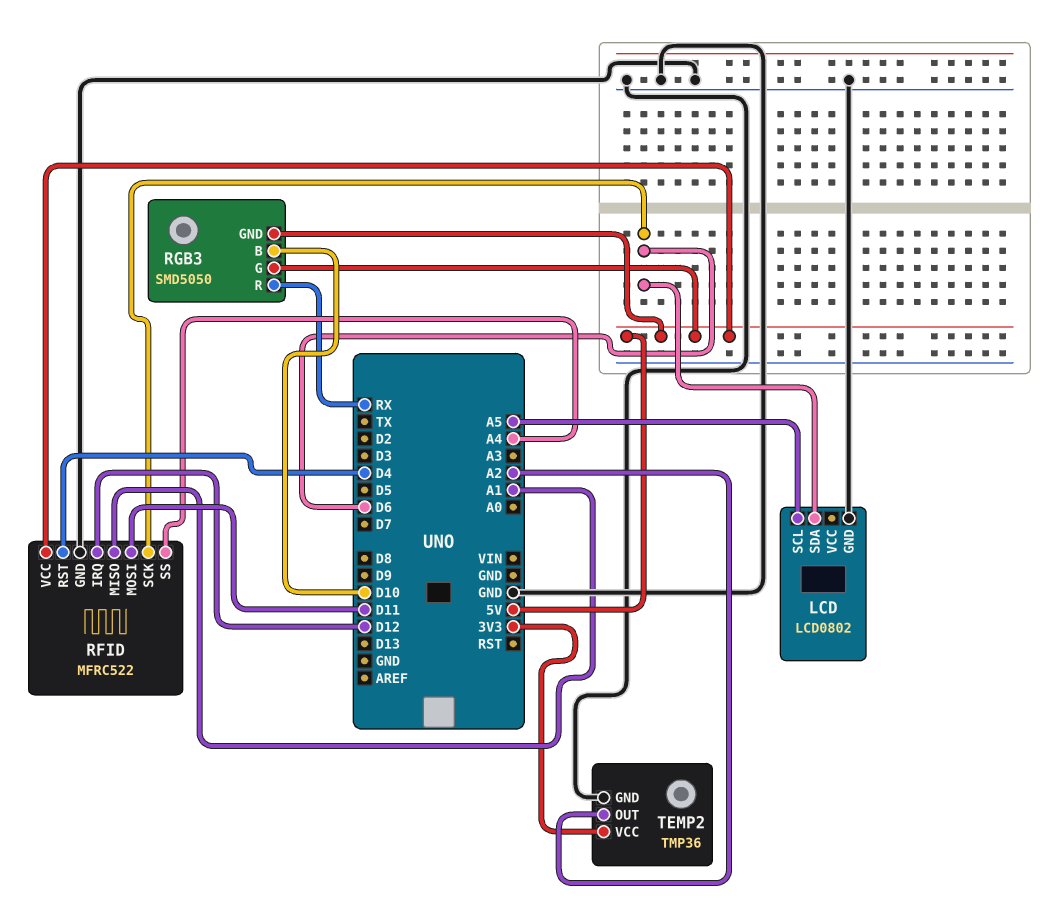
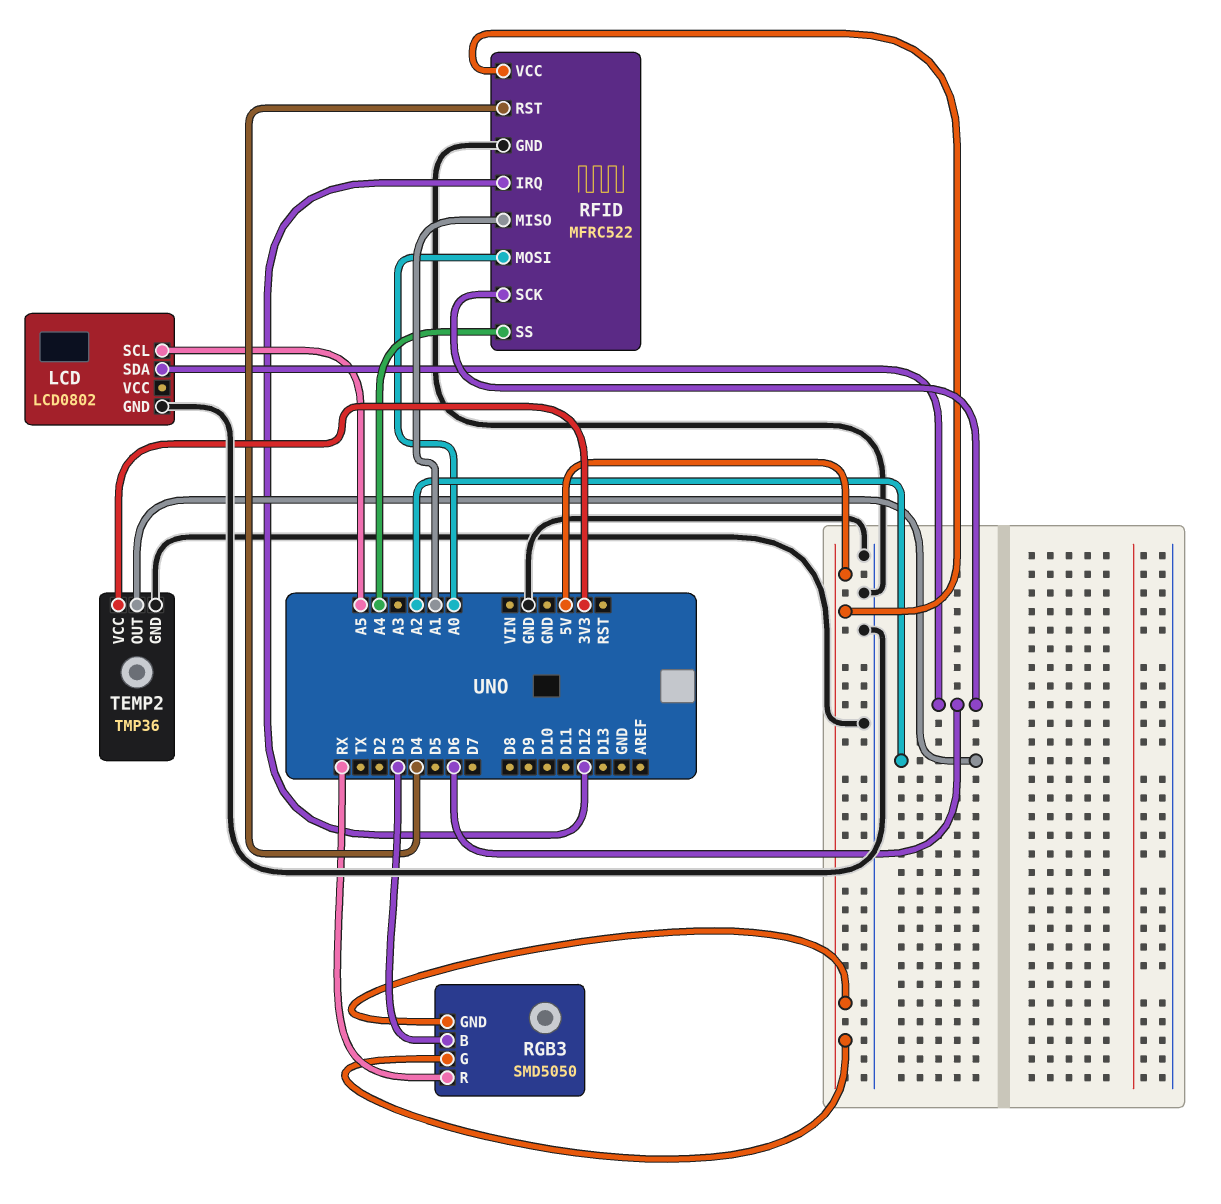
RFID pin MOSI: D11 -> A0
RGB3 pin B: D10 -> D3

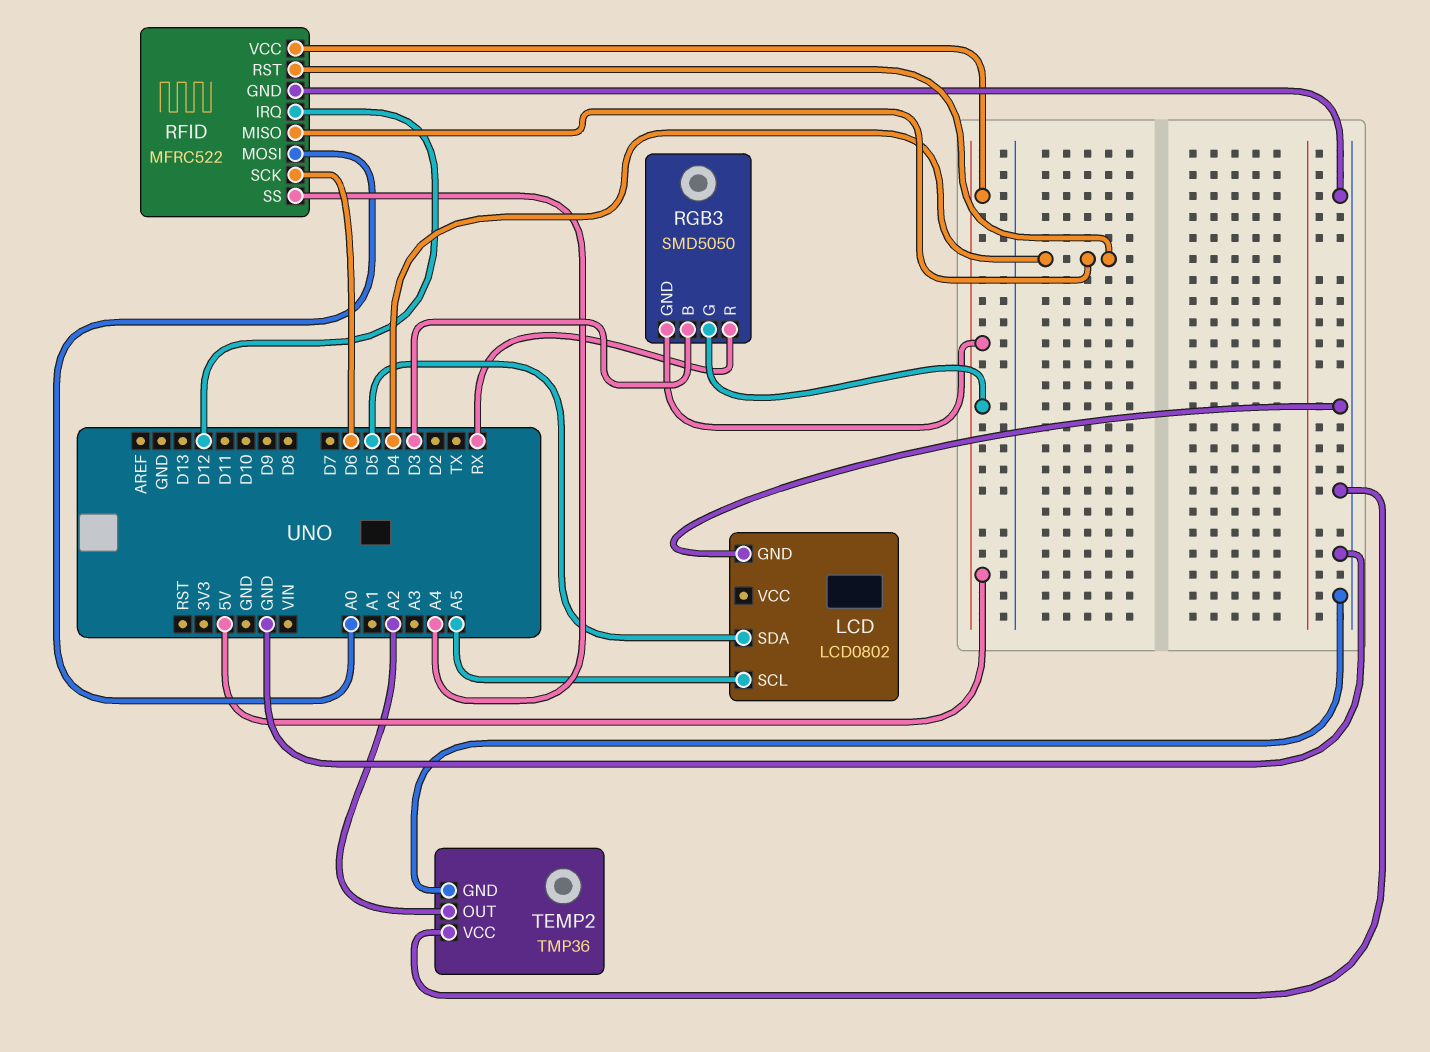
LCD pin SDA: D6 -> D5
RFID pin MISO: A1 -> D4
TEMP2 pin VCC: 3V3 -> GND

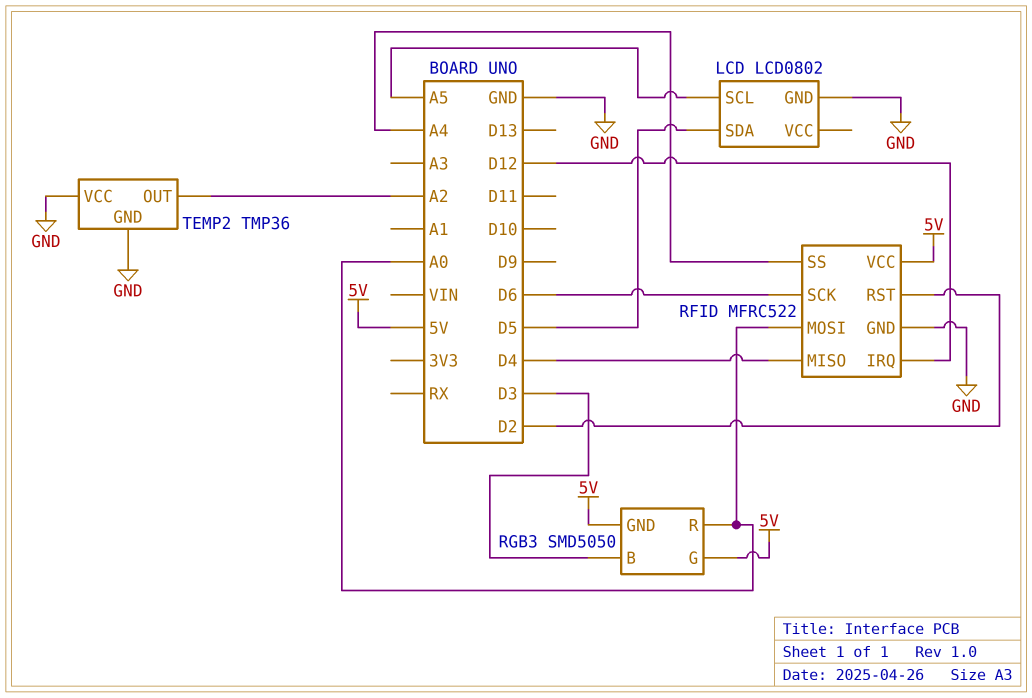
RFID pin RST: D4 -> D2
RGB3 pin R: RX -> A0

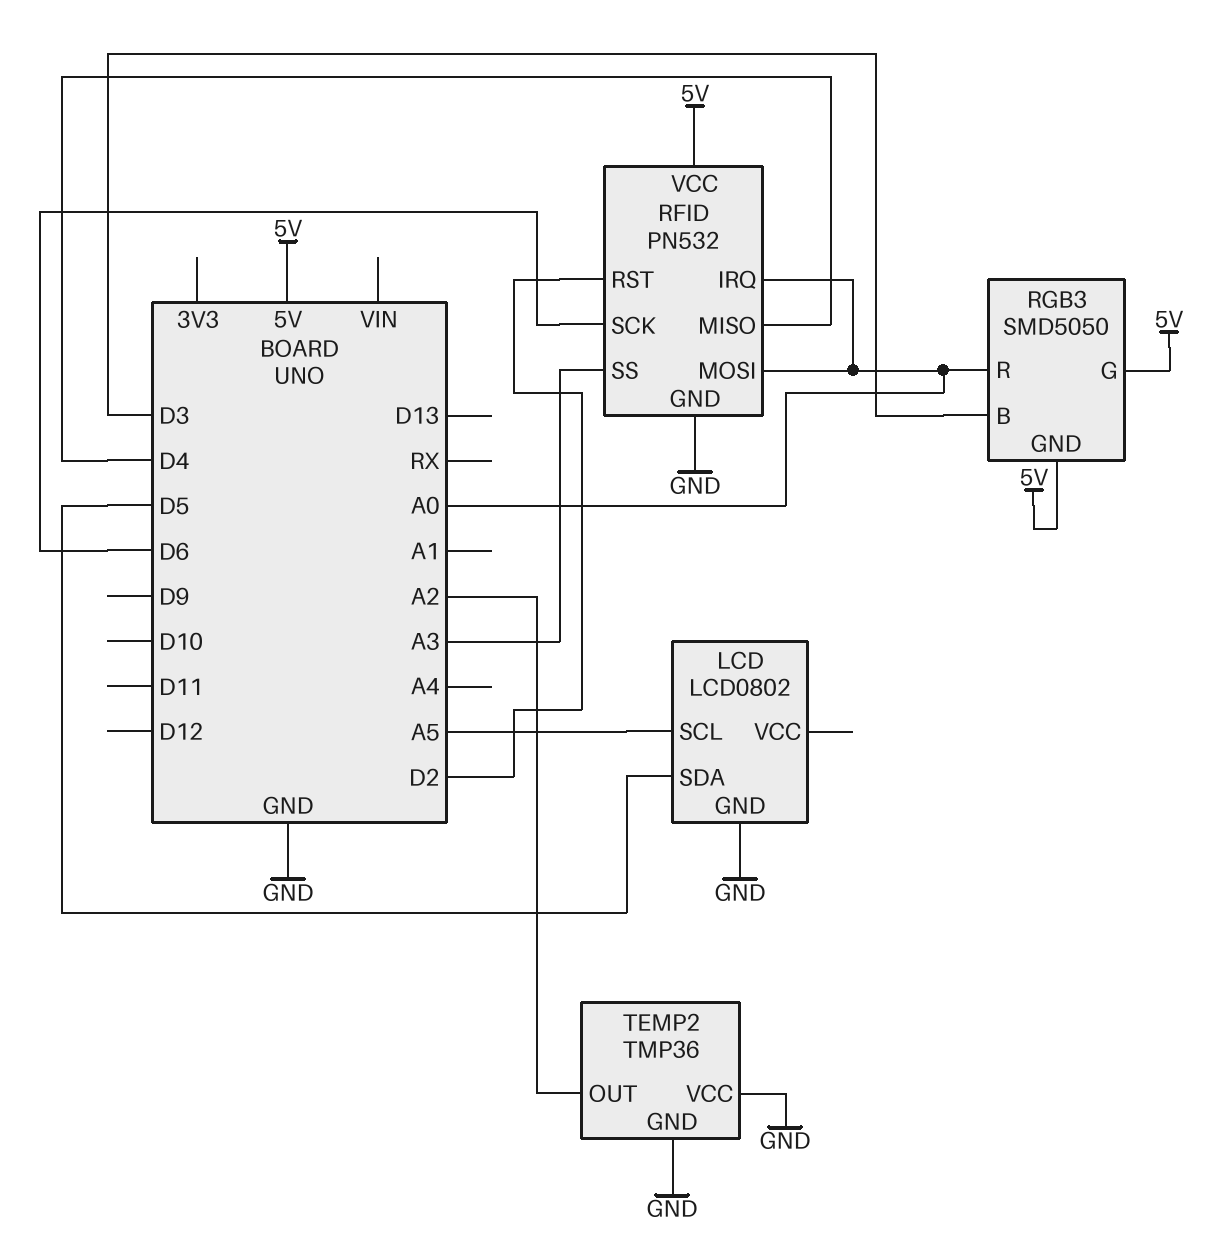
RFID: MFRC522 -> PN532
RFID pin IRQ: D12 -> A0
RFID pin SS: A4 -> A3

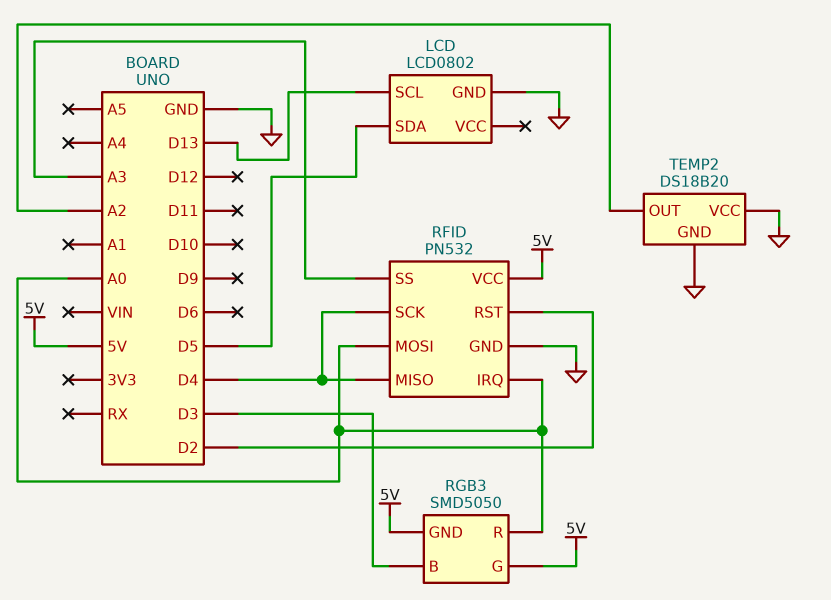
LCD pin SCL: A5 -> D13
RFID pin SCK: D6 -> D4
TEMP2: TMP36 -> DS18B20

